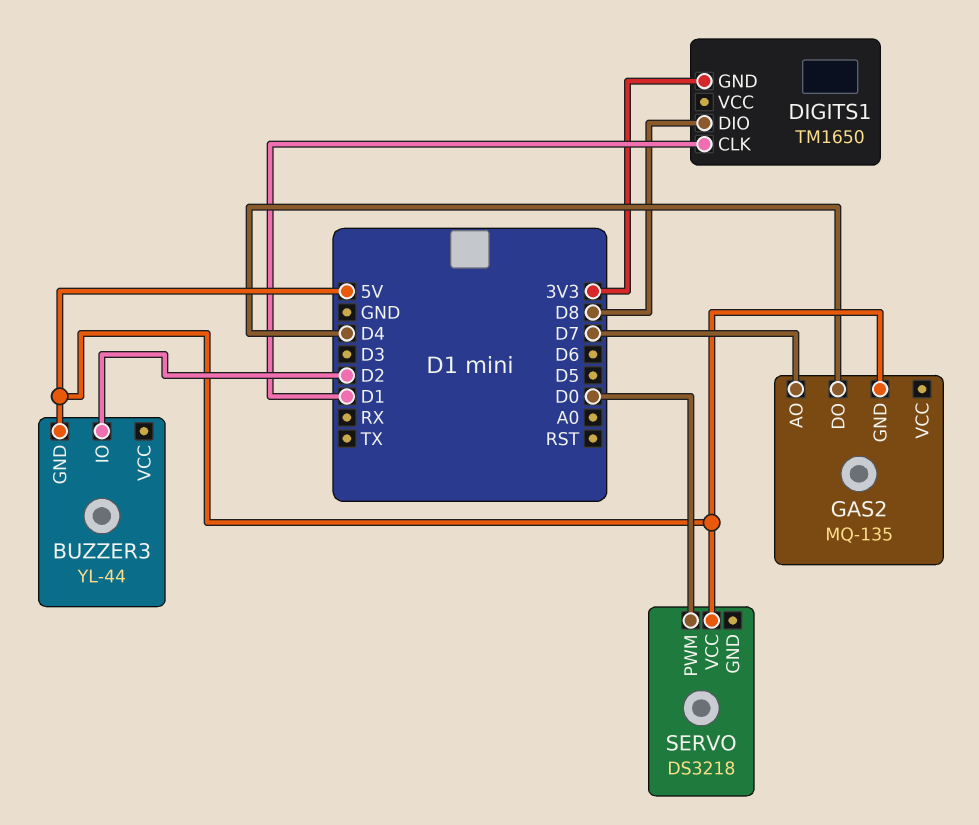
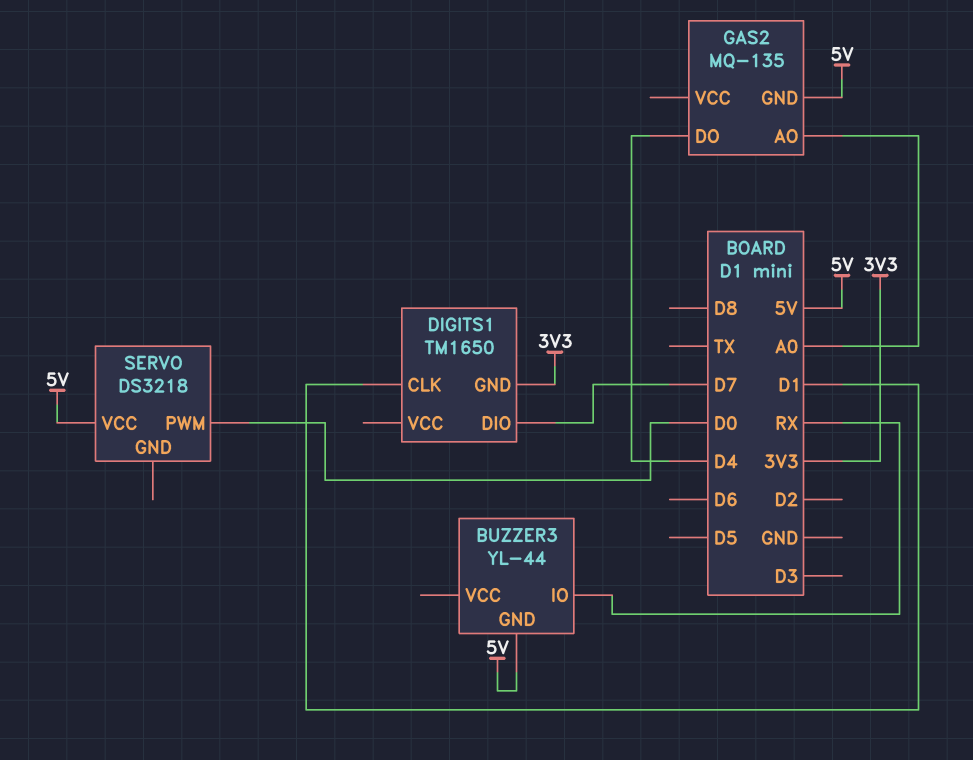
BUZZER3 pin IO: D2 -> RX
DIGITS1 pin DIO: D8 -> D7
GAS2 pin AO: D7 -> A0

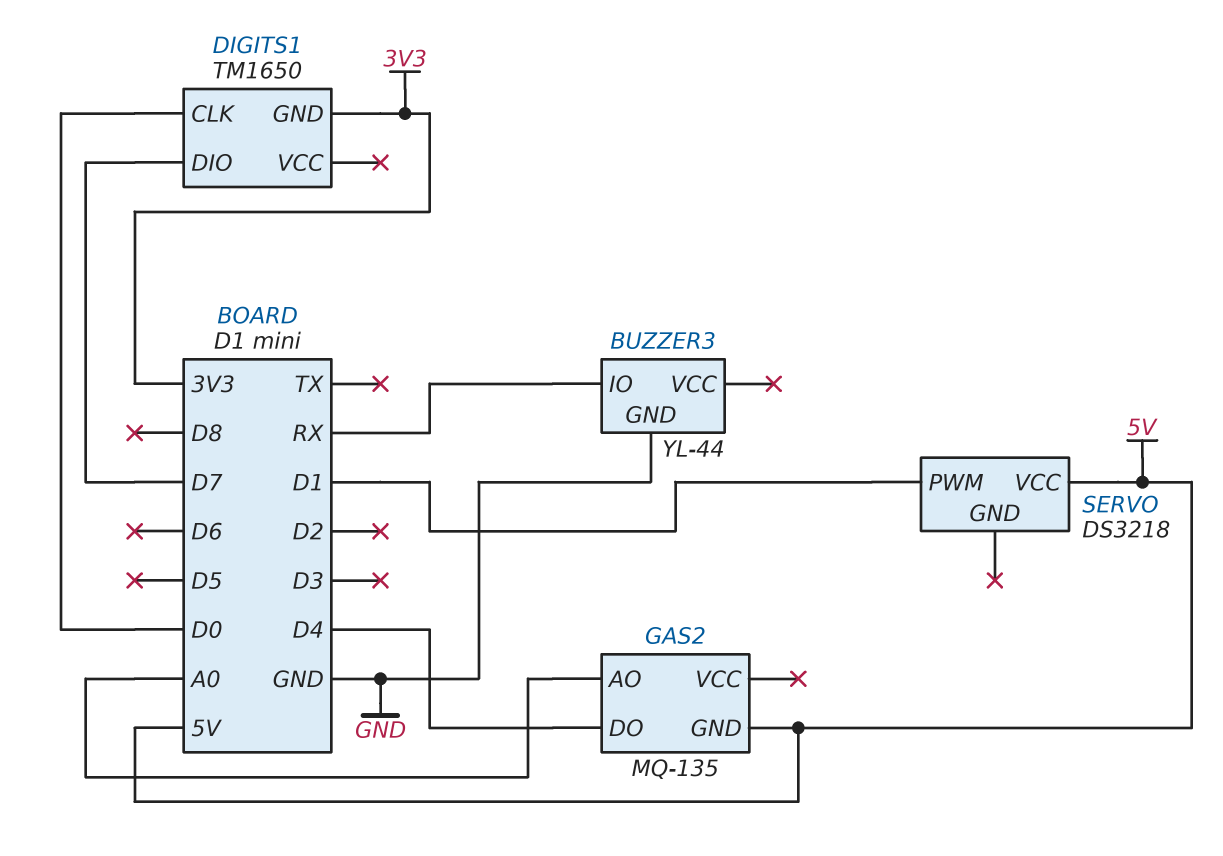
BUZZER3 pin GND: 5V -> GND
DIGITS1 pin CLK: D1 -> D0
SERVO pin PWM: D0 -> D1

